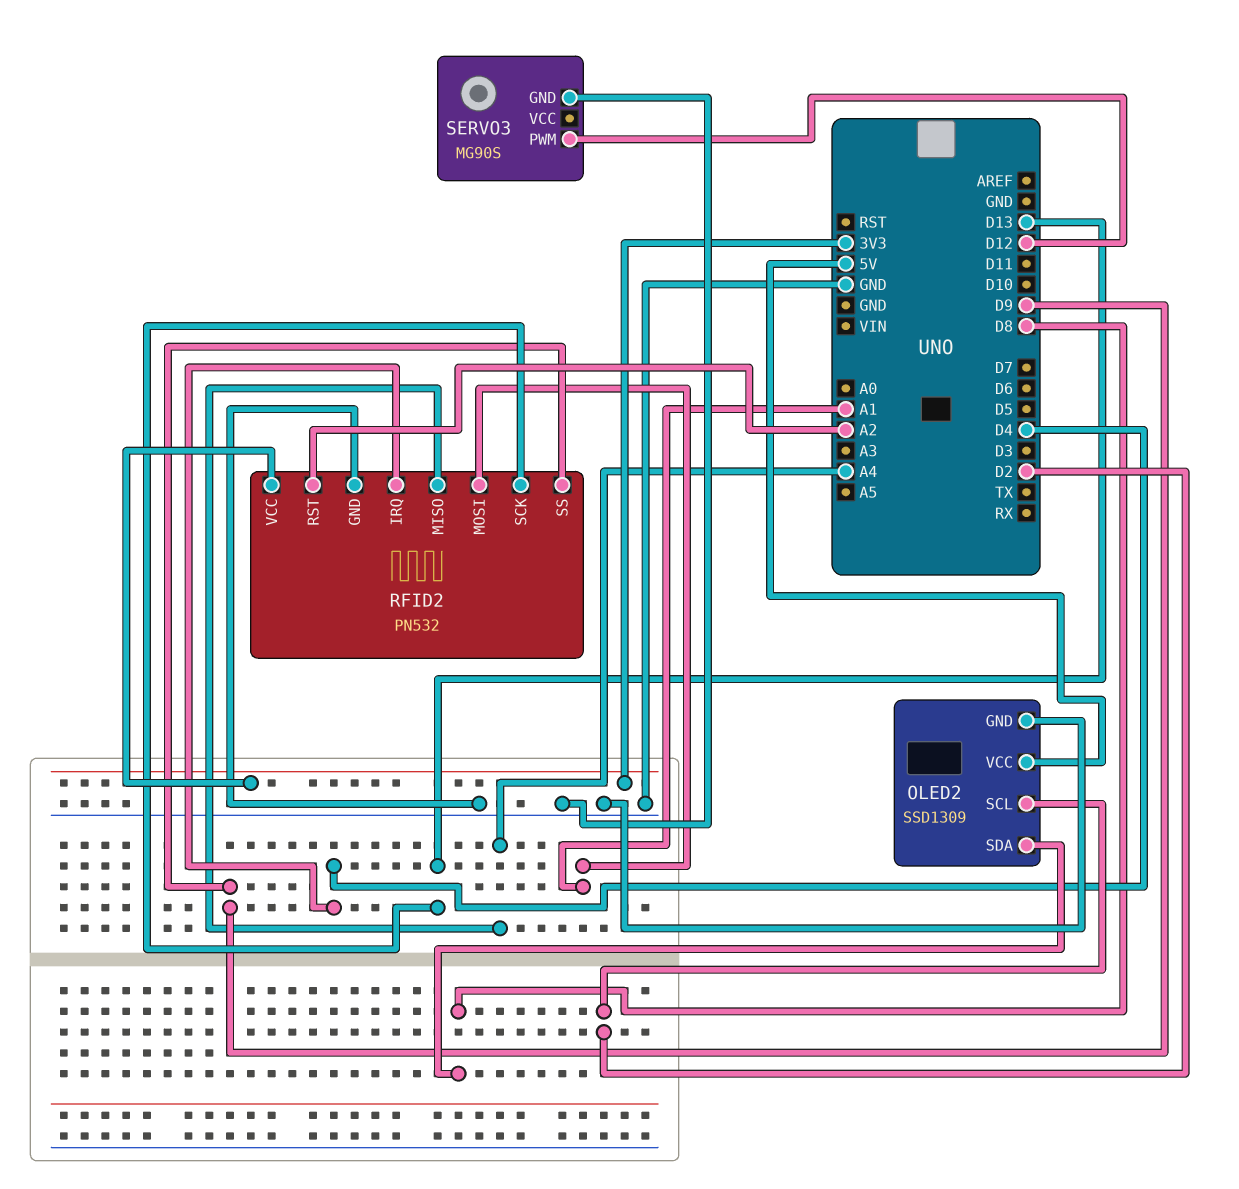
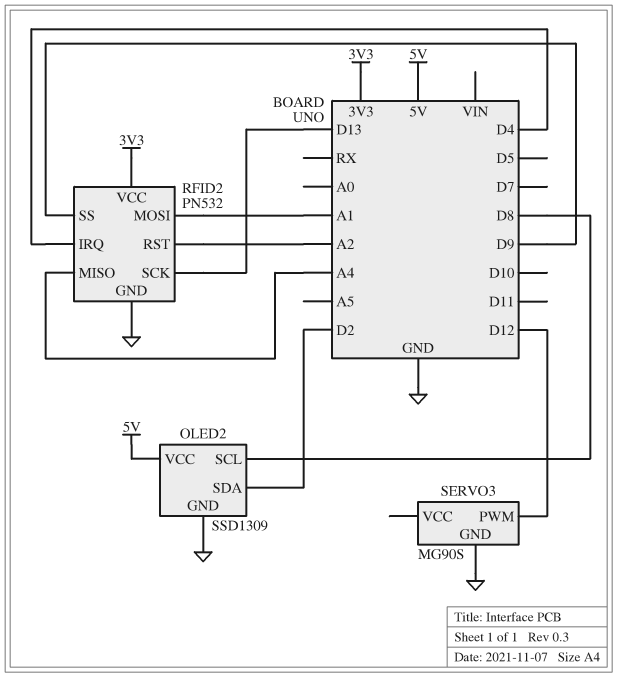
OLED2 pin SCL: D2 -> D8
OLED2 pin SDA: D8 -> D2

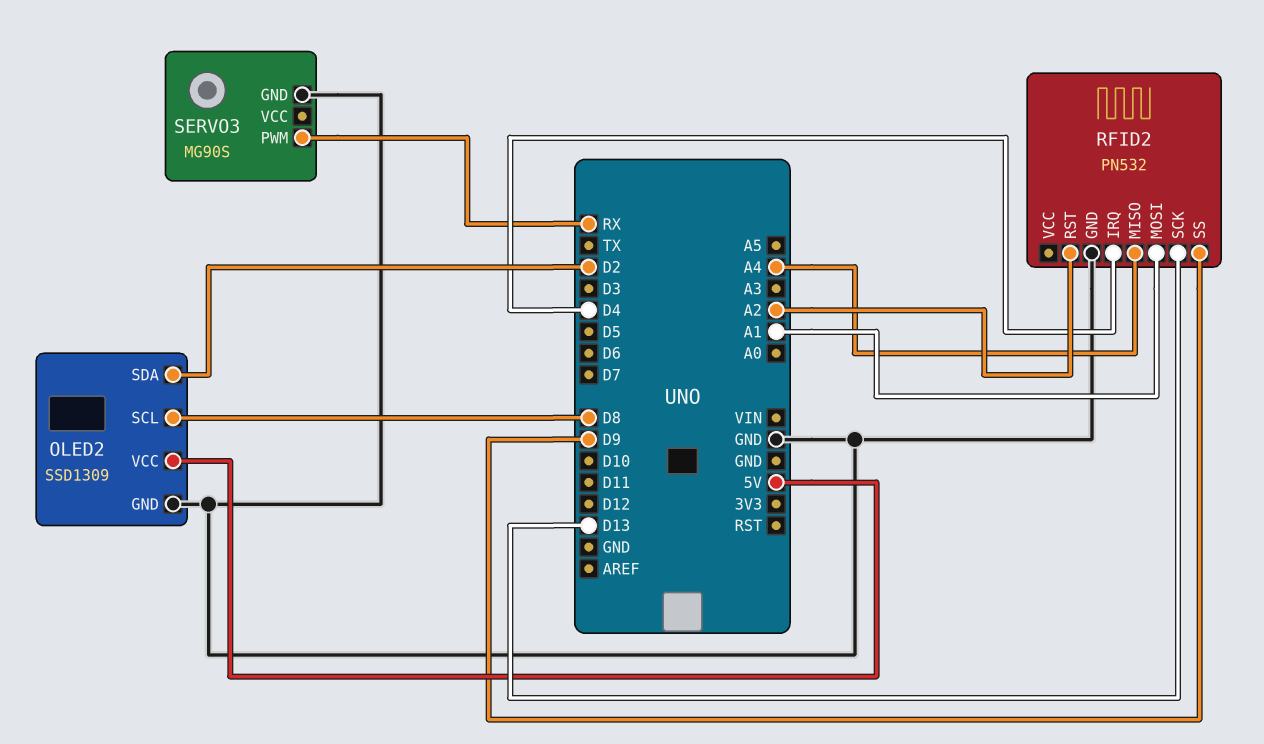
RFID2 pin VCC: 3V3 -> none
SERVO3 pin PWM: D12 -> RX

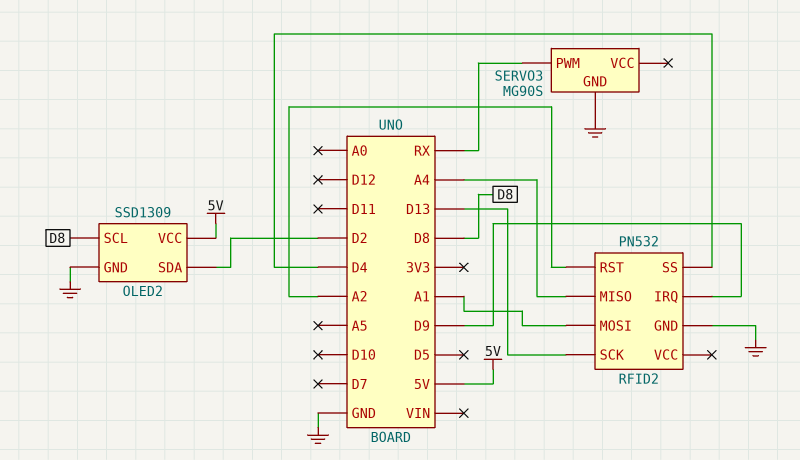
RFID2 pin IRQ: D4 -> D9
RFID2 pin SS: D9 -> D4

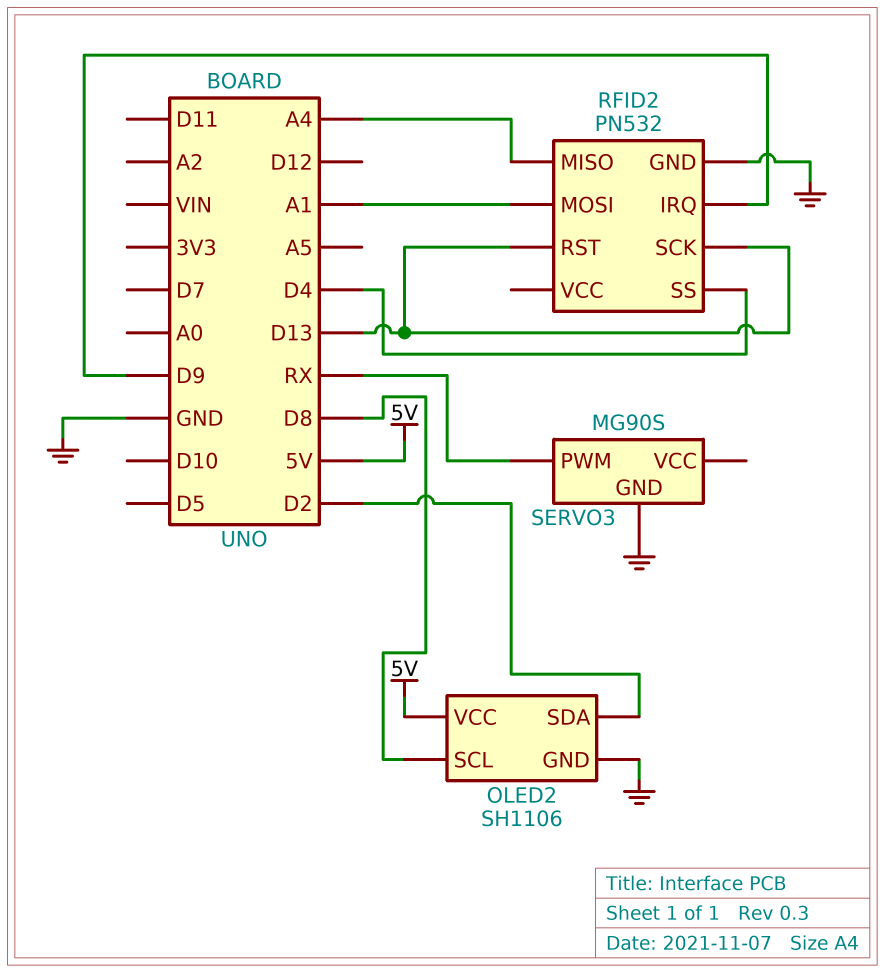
OLED2: SSD1309 -> SH1106
RFID2 pin RST: A2 -> D13

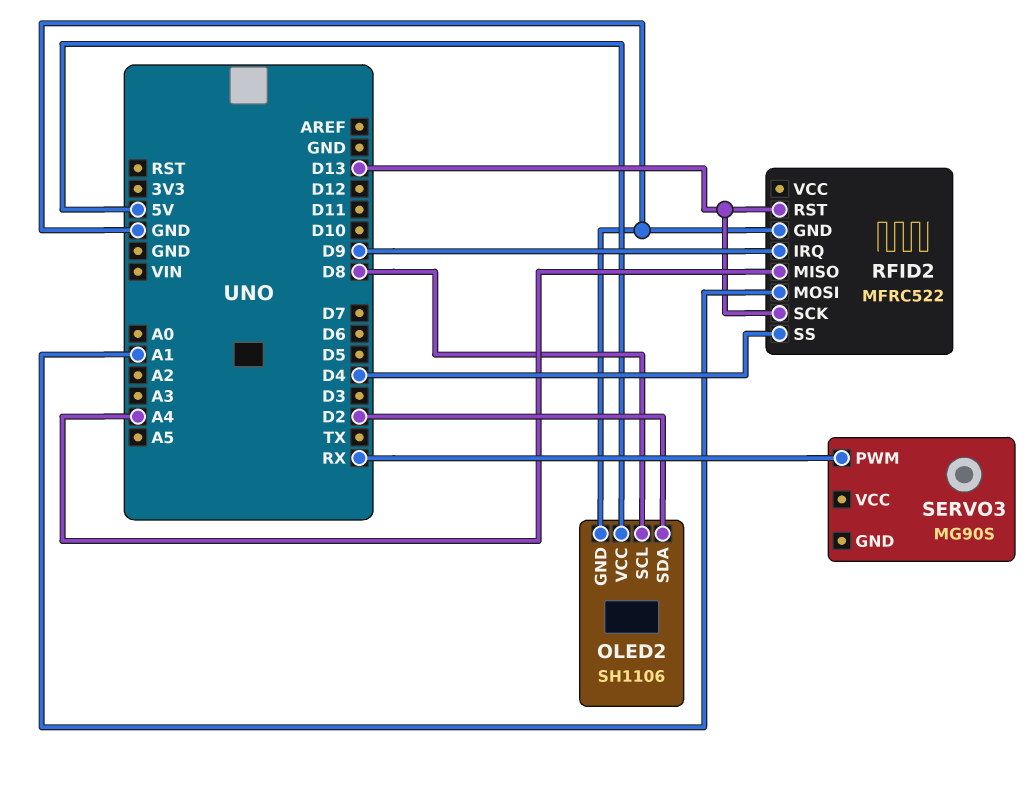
RFID2: PN532 -> MFRC522
SERVO3 pin GND: GND -> none

